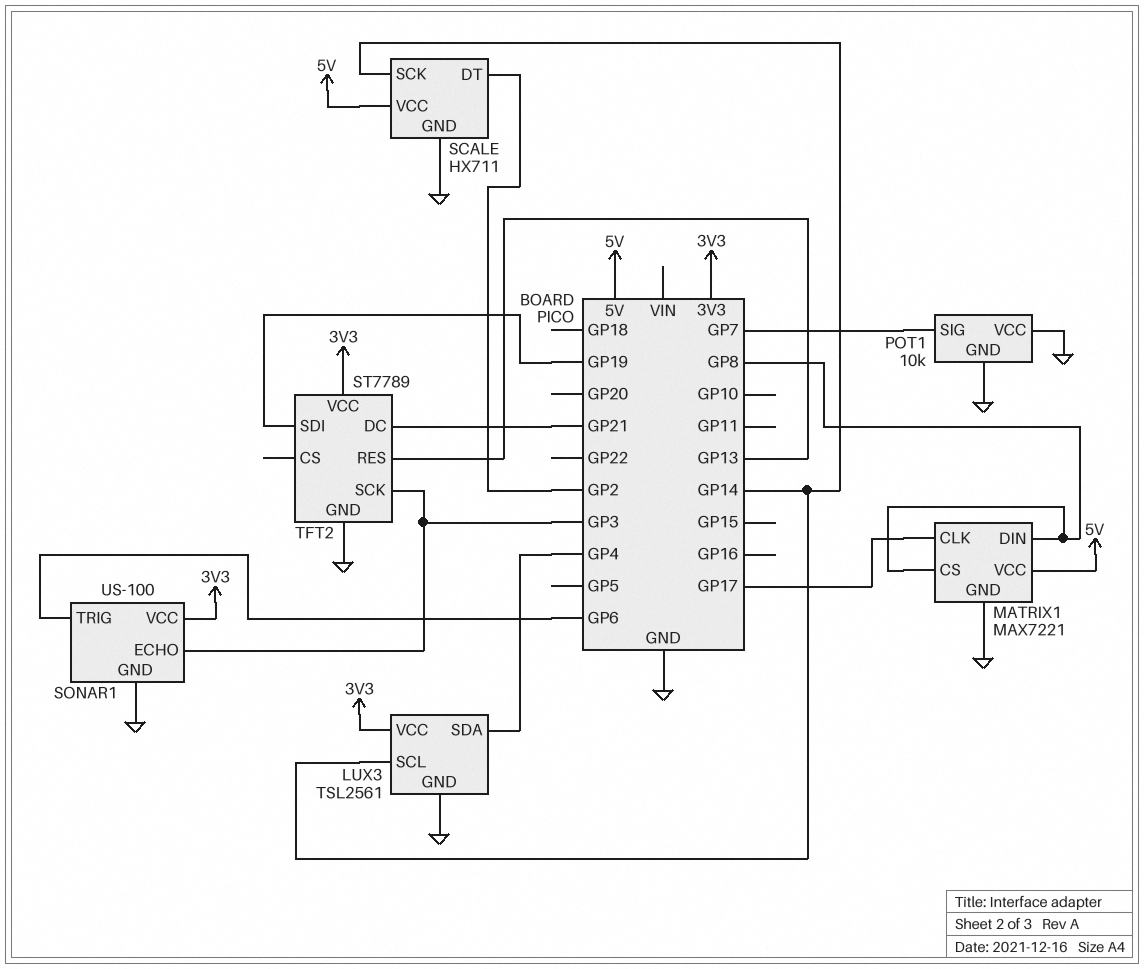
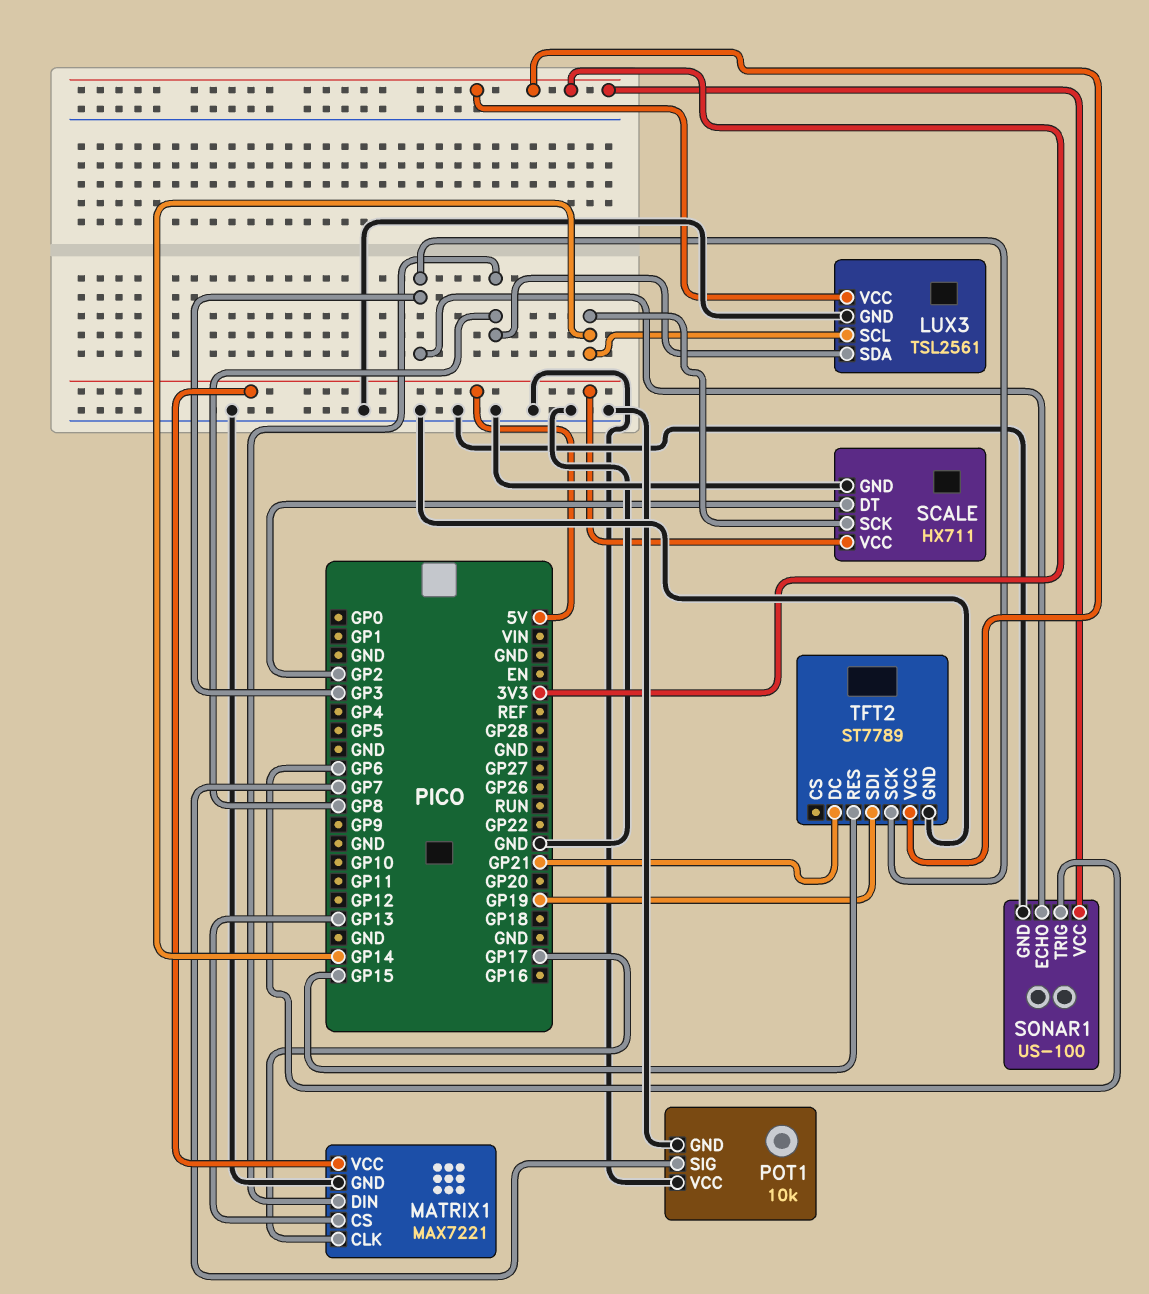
LUX3 pin SDA: GP4 -> GP8
MATRIX1 pin CS: GP8 -> GP13
TFT2 pin RES: GP13 -> GP15

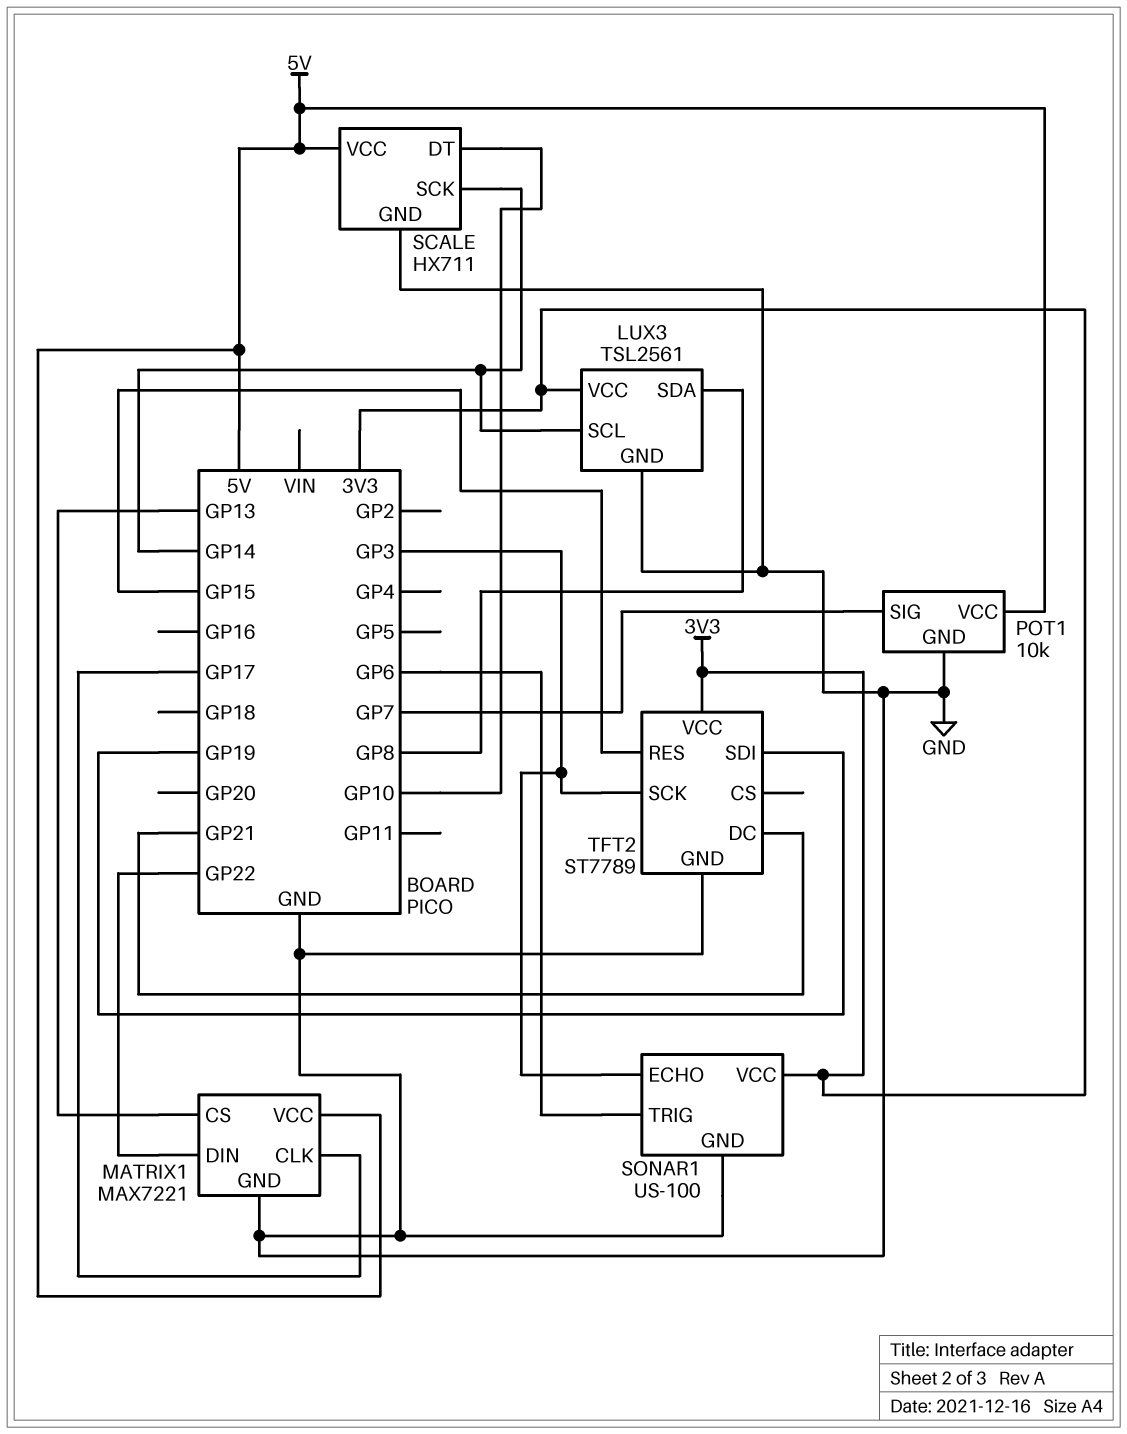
MATRIX1 pin DIN: GP8 -> GP22
POT1 pin VCC: GND -> 5V
SCALE pin DT: GP2 -> GP10

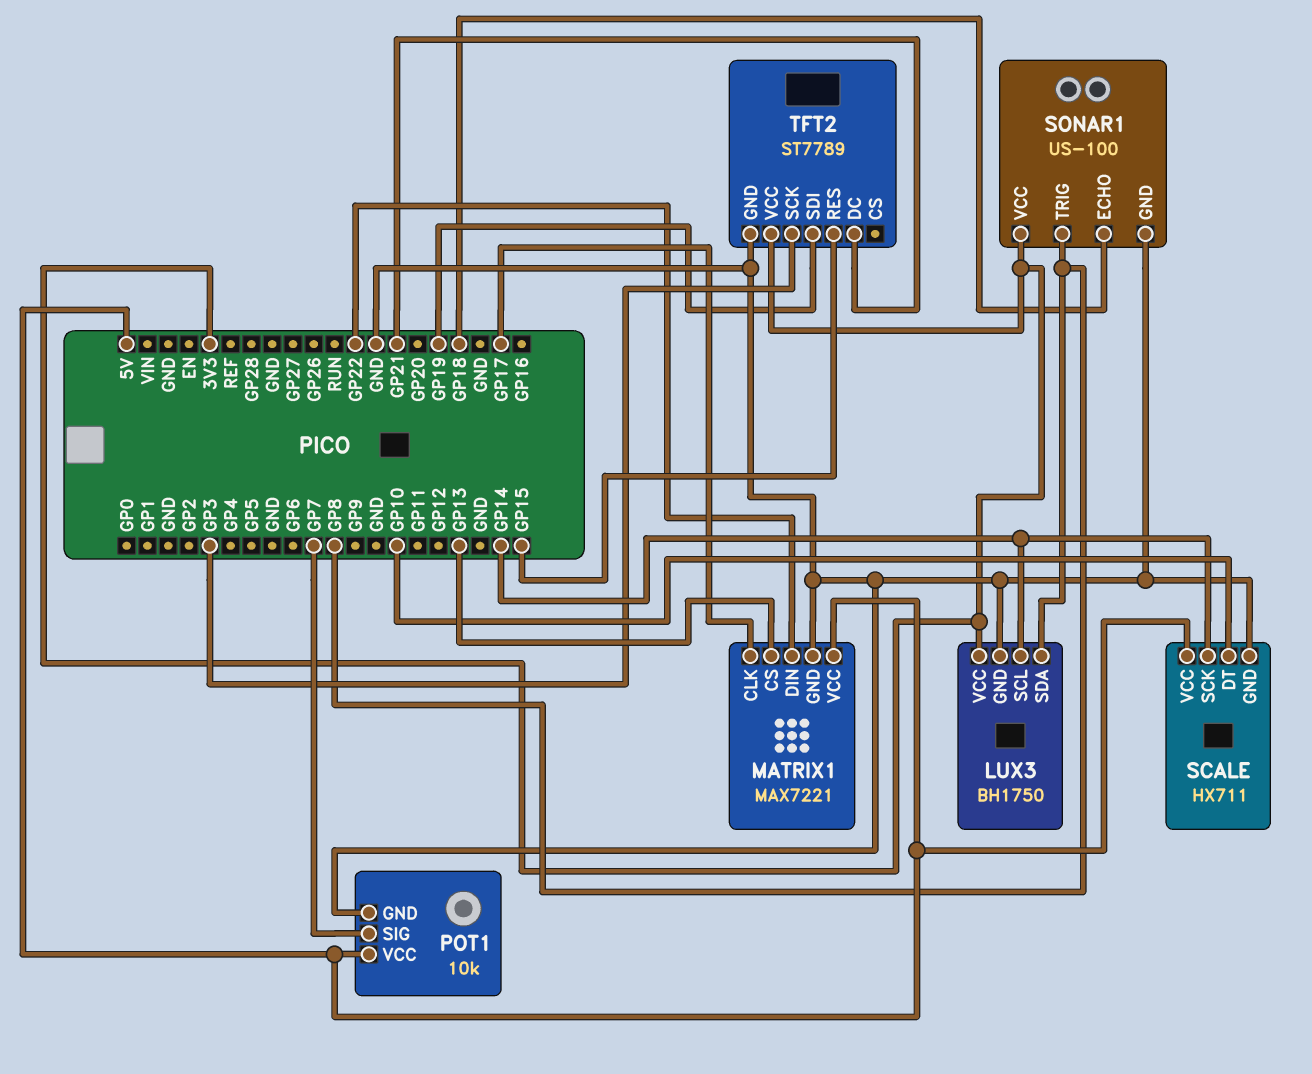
LUX3: TSL2561 -> BH1750
SONAR1 pin ECHO: GP3 -> GP18
SONAR1 pin TRIG: GP6 -> GP8

